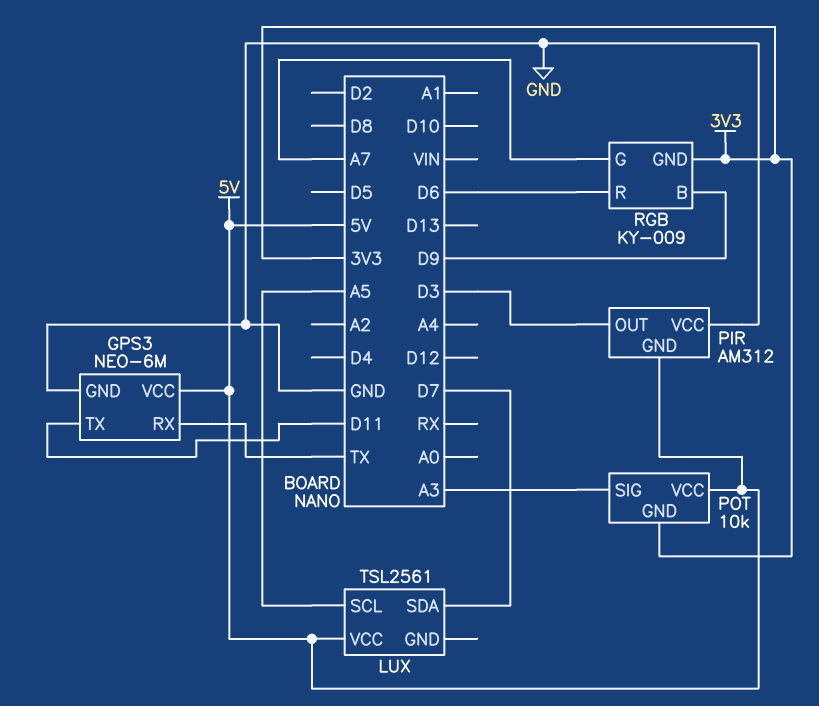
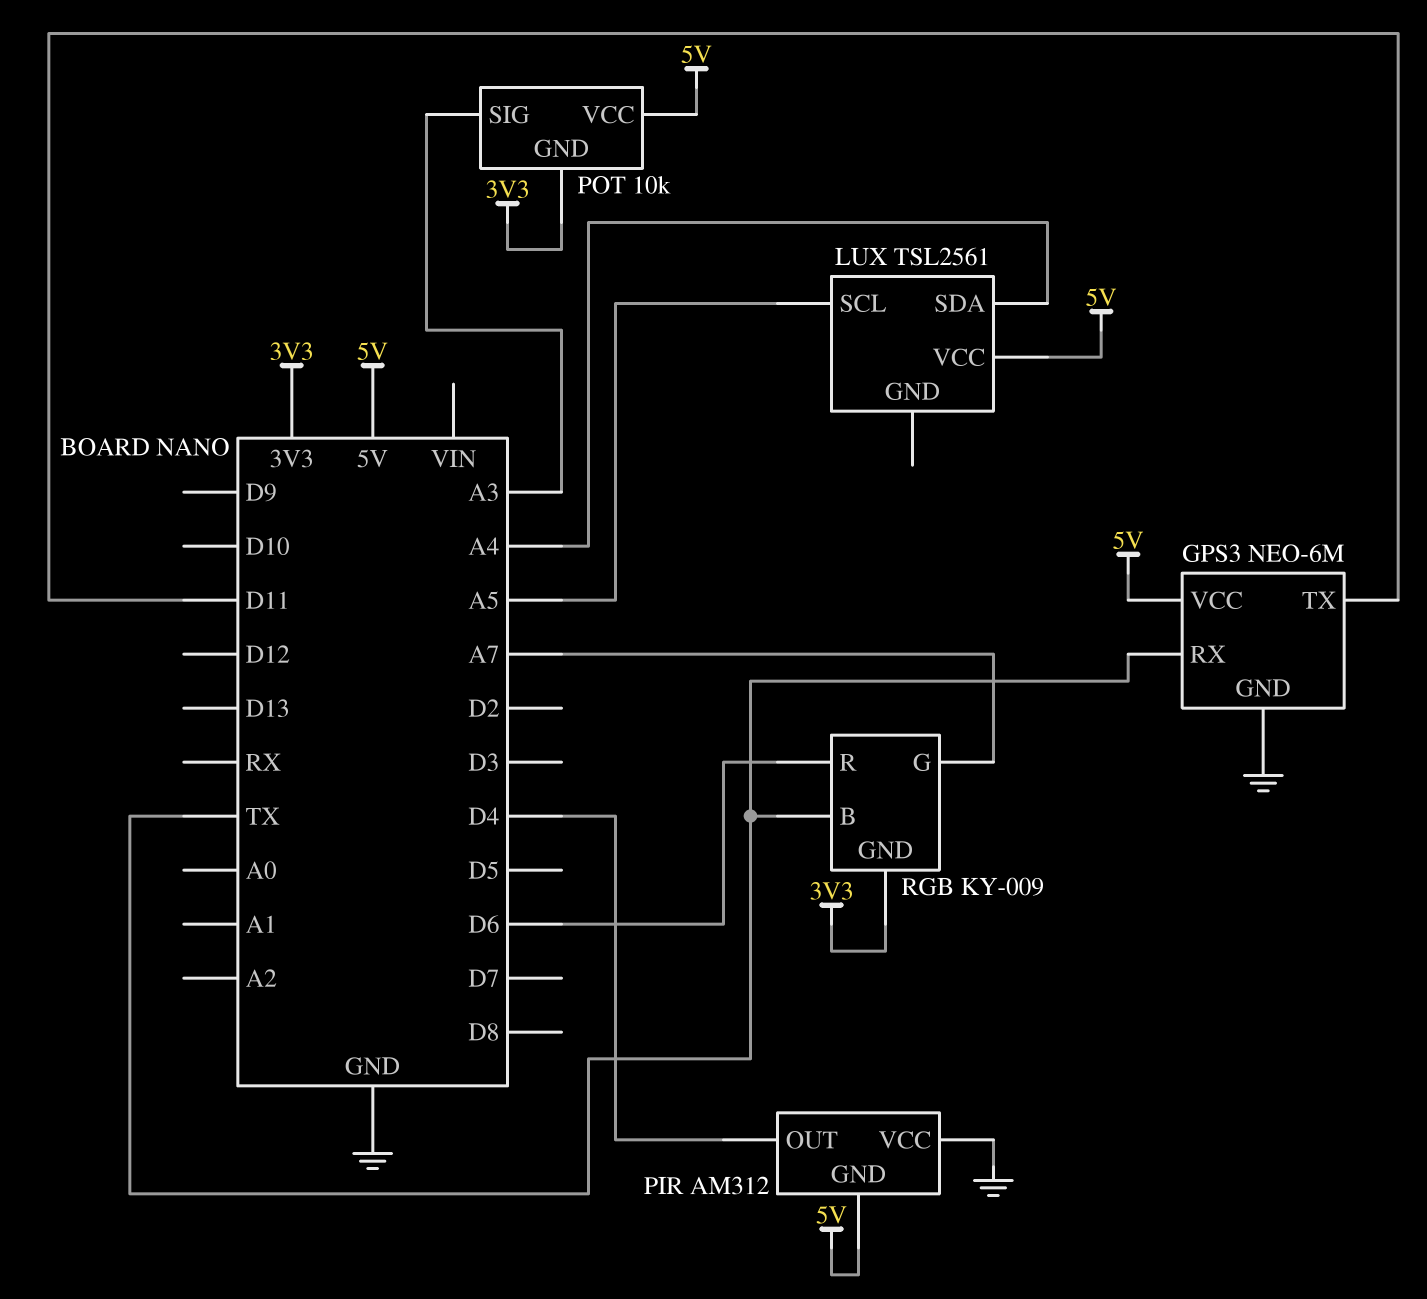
LUX pin SDA: D7 -> A4
PIR pin OUT: D3 -> D4
RGB pin B: D9 -> TX

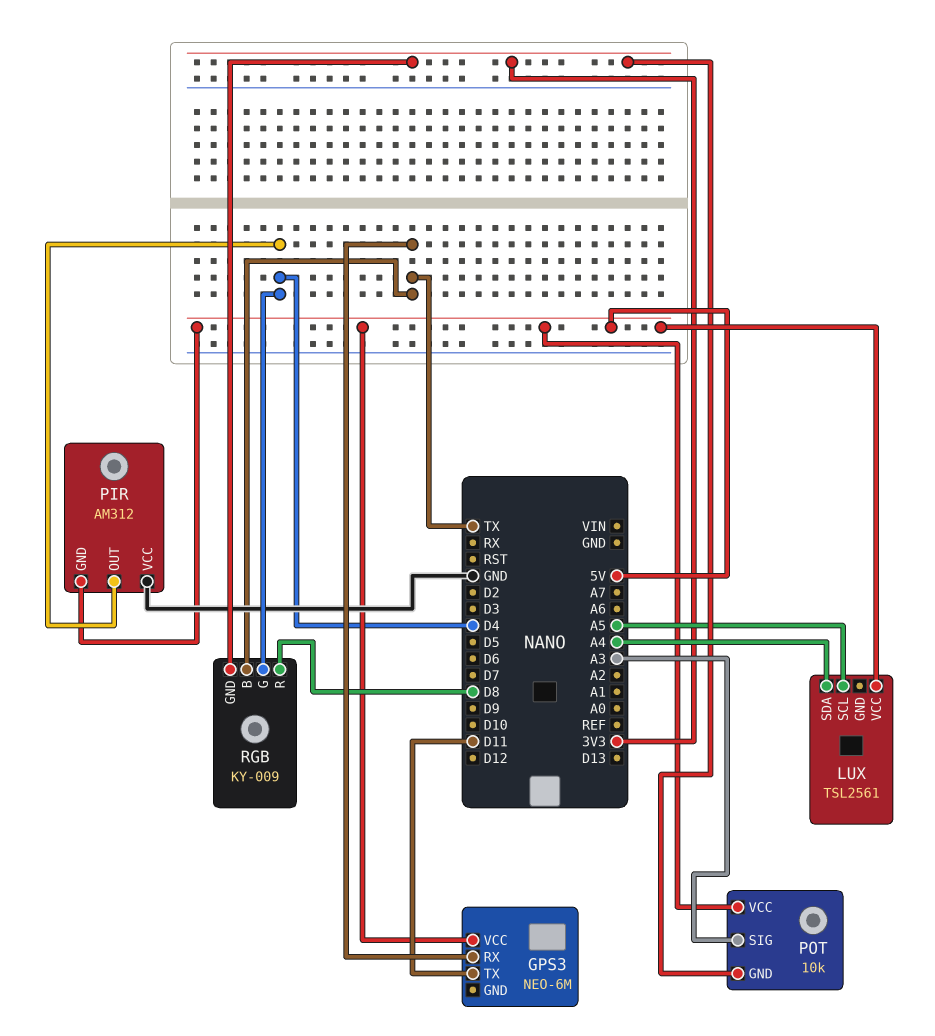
GPS3 pin GND: GND -> none
RGB pin G: A7 -> D4
RGB pin R: D6 -> D8

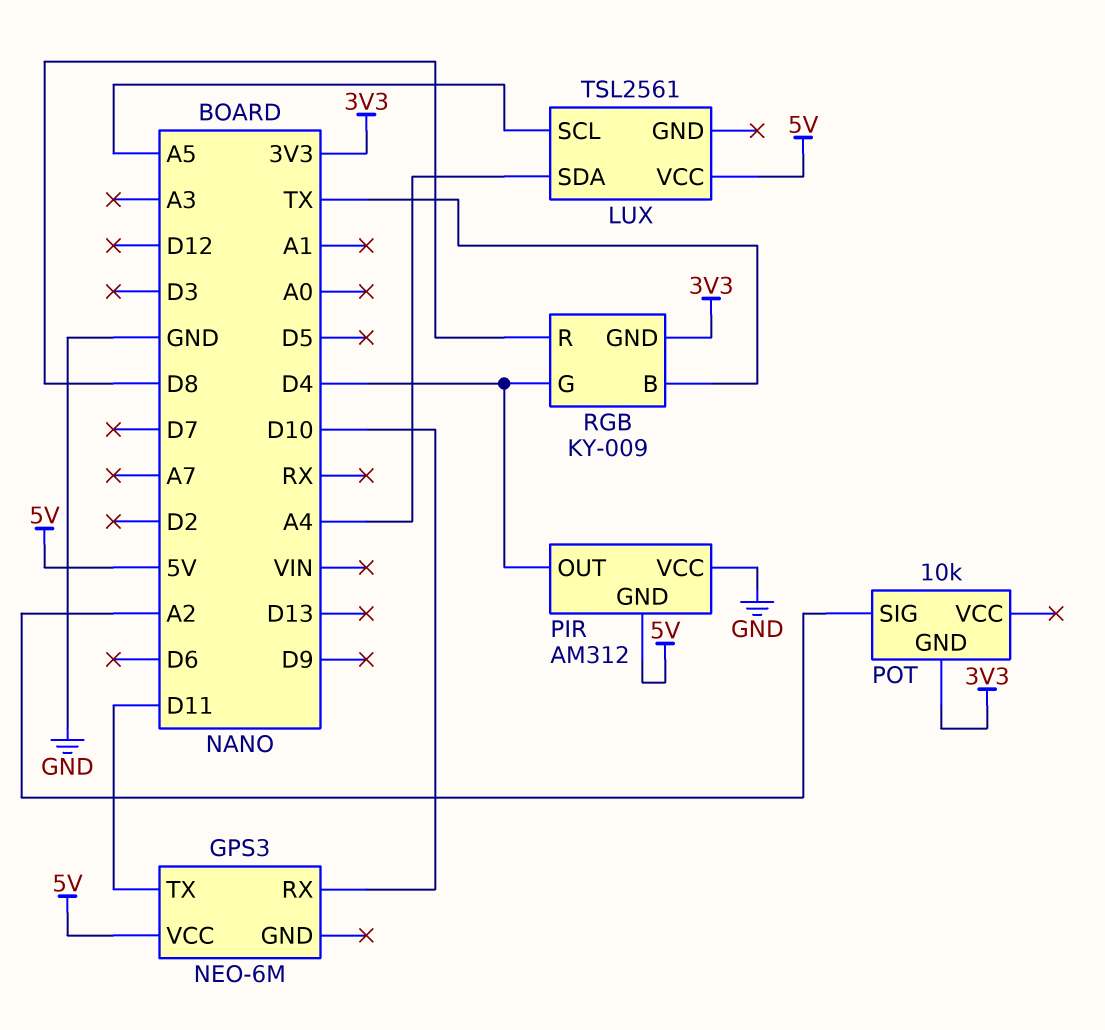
GPS3 pin RX: TX -> D10
POT pin SIG: A3 -> A2
POT pin VCC: 5V -> none

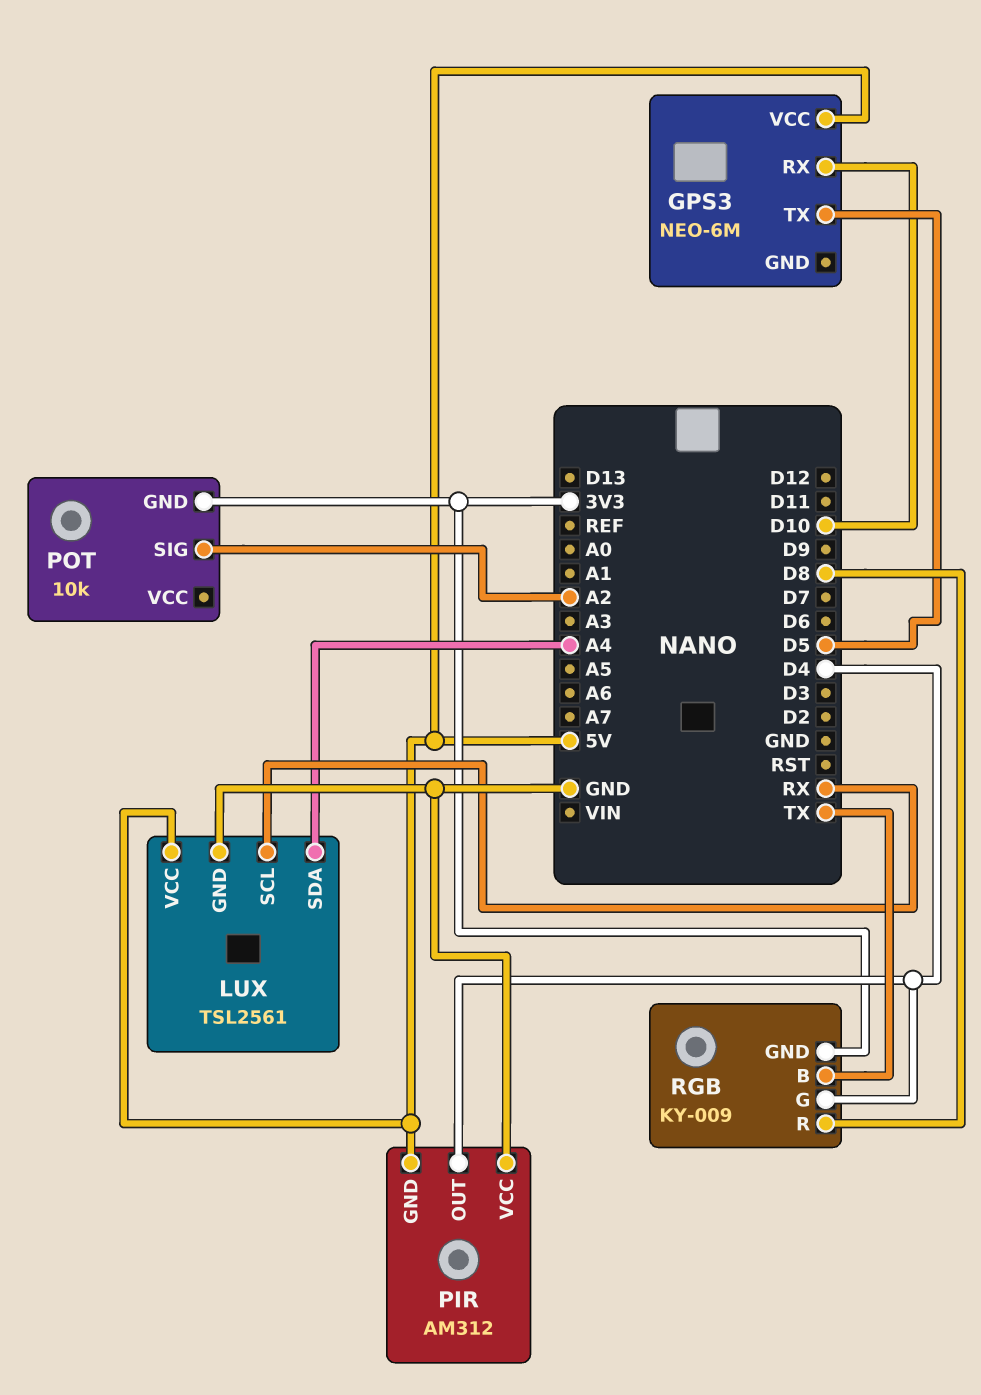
GPS3 pin TX: D11 -> D5
LUX pin GND: none -> GND
LUX pin SCL: A5 -> RX

